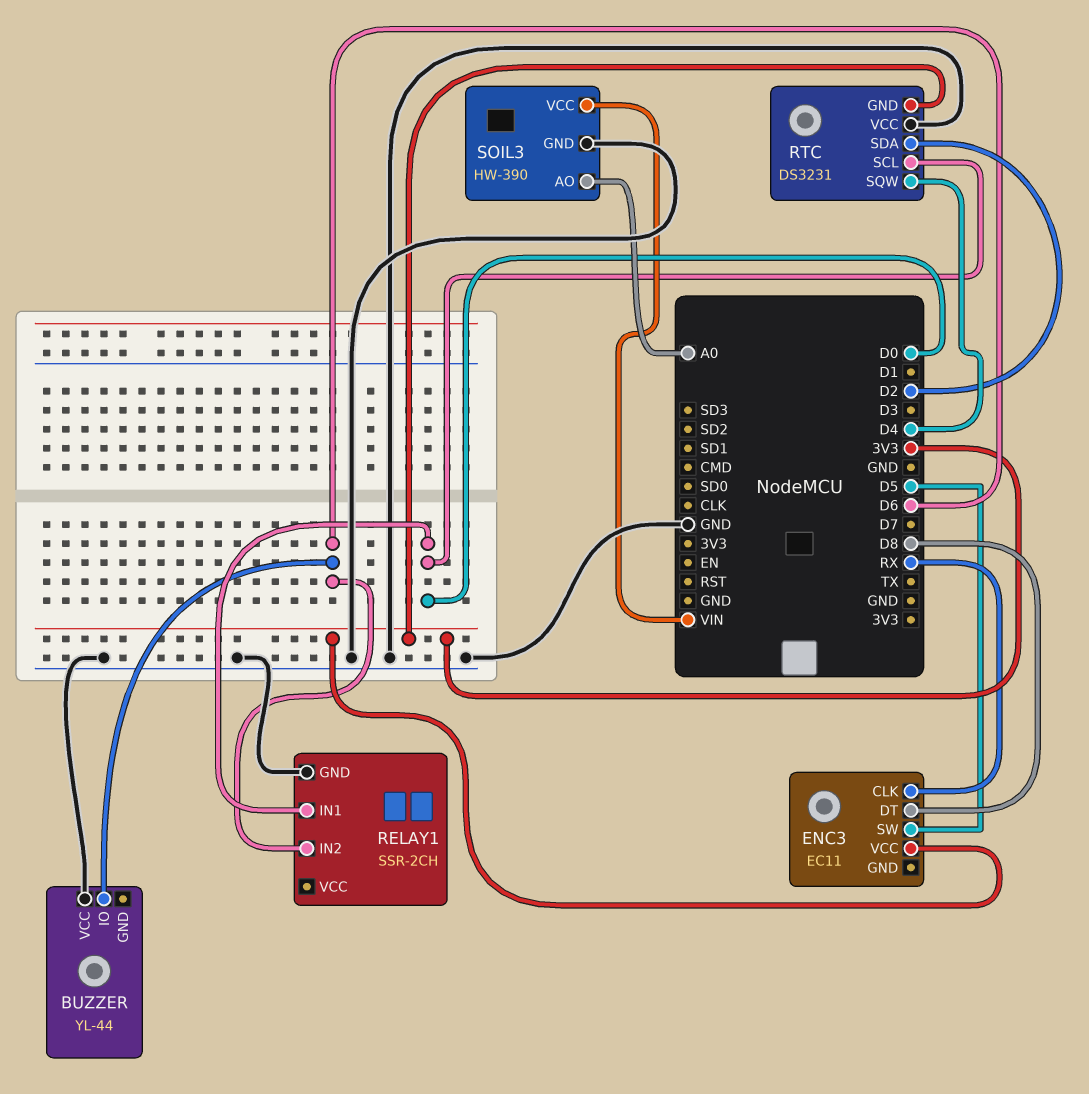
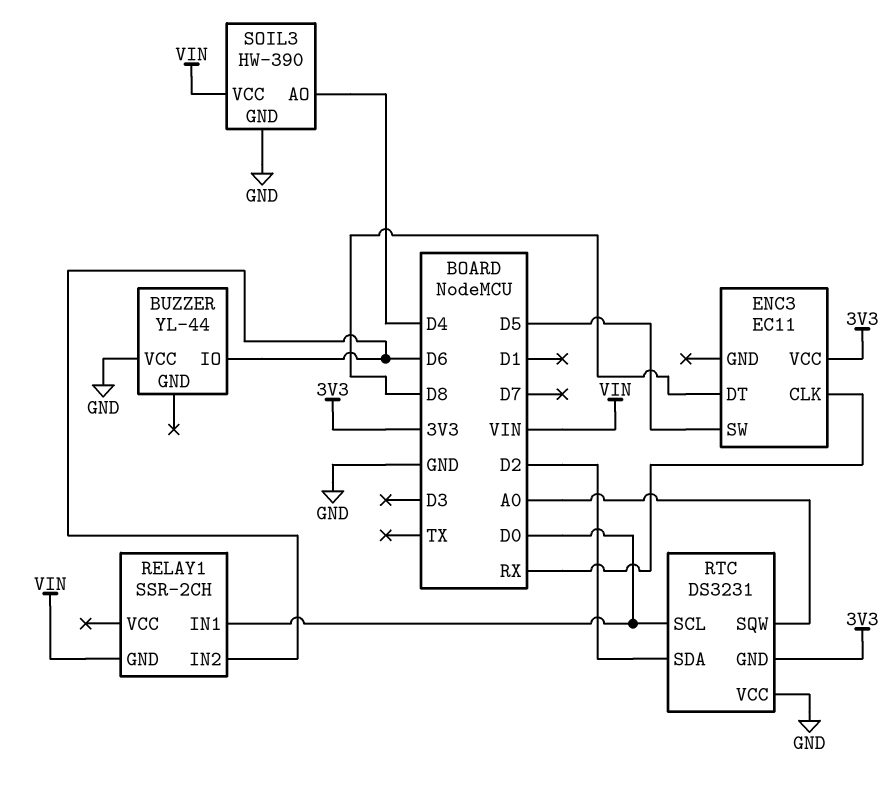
RELAY1 pin GND: GND -> VIN
RTC pin SQW: D4 -> A0
SOIL3 pin AO: A0 -> D4

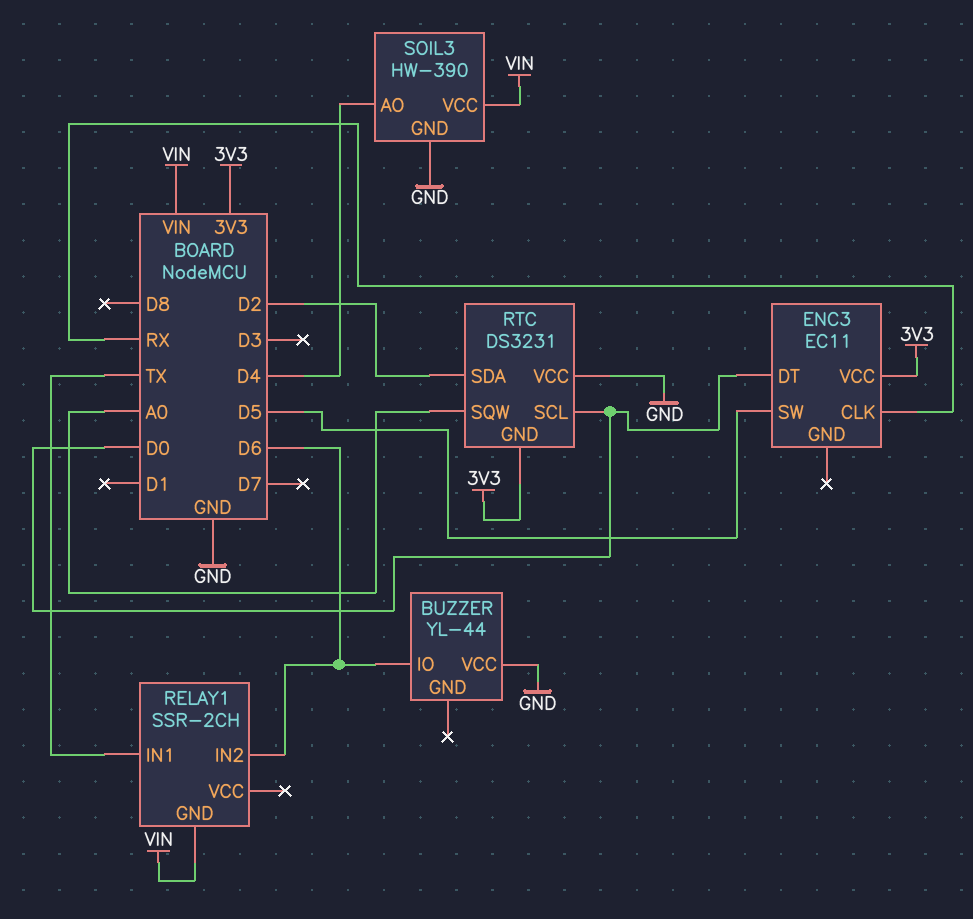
ENC3 pin DT: D8 -> D0
RELAY1 pin IN1: D0 -> TX

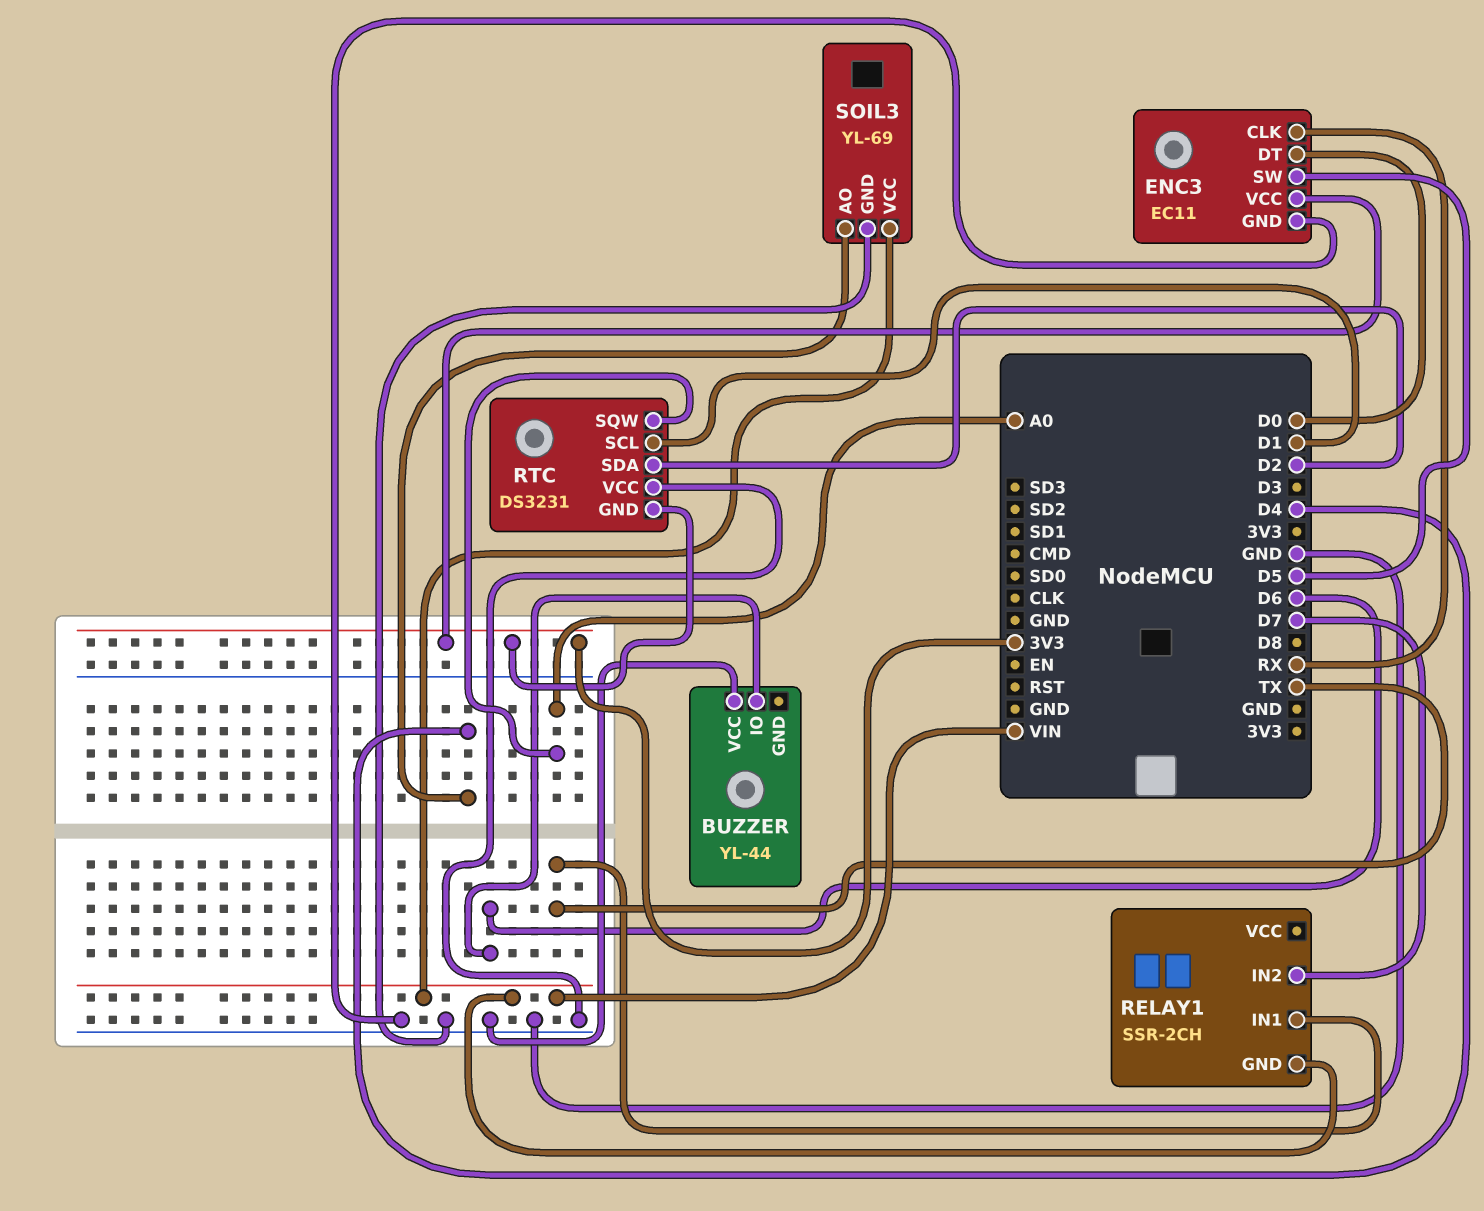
ENC3 pin GND: none -> GND
RELAY1 pin IN2: D6 -> D7
RTC pin SCL: D0 -> D1
SOIL3: HW-390 -> YL-69

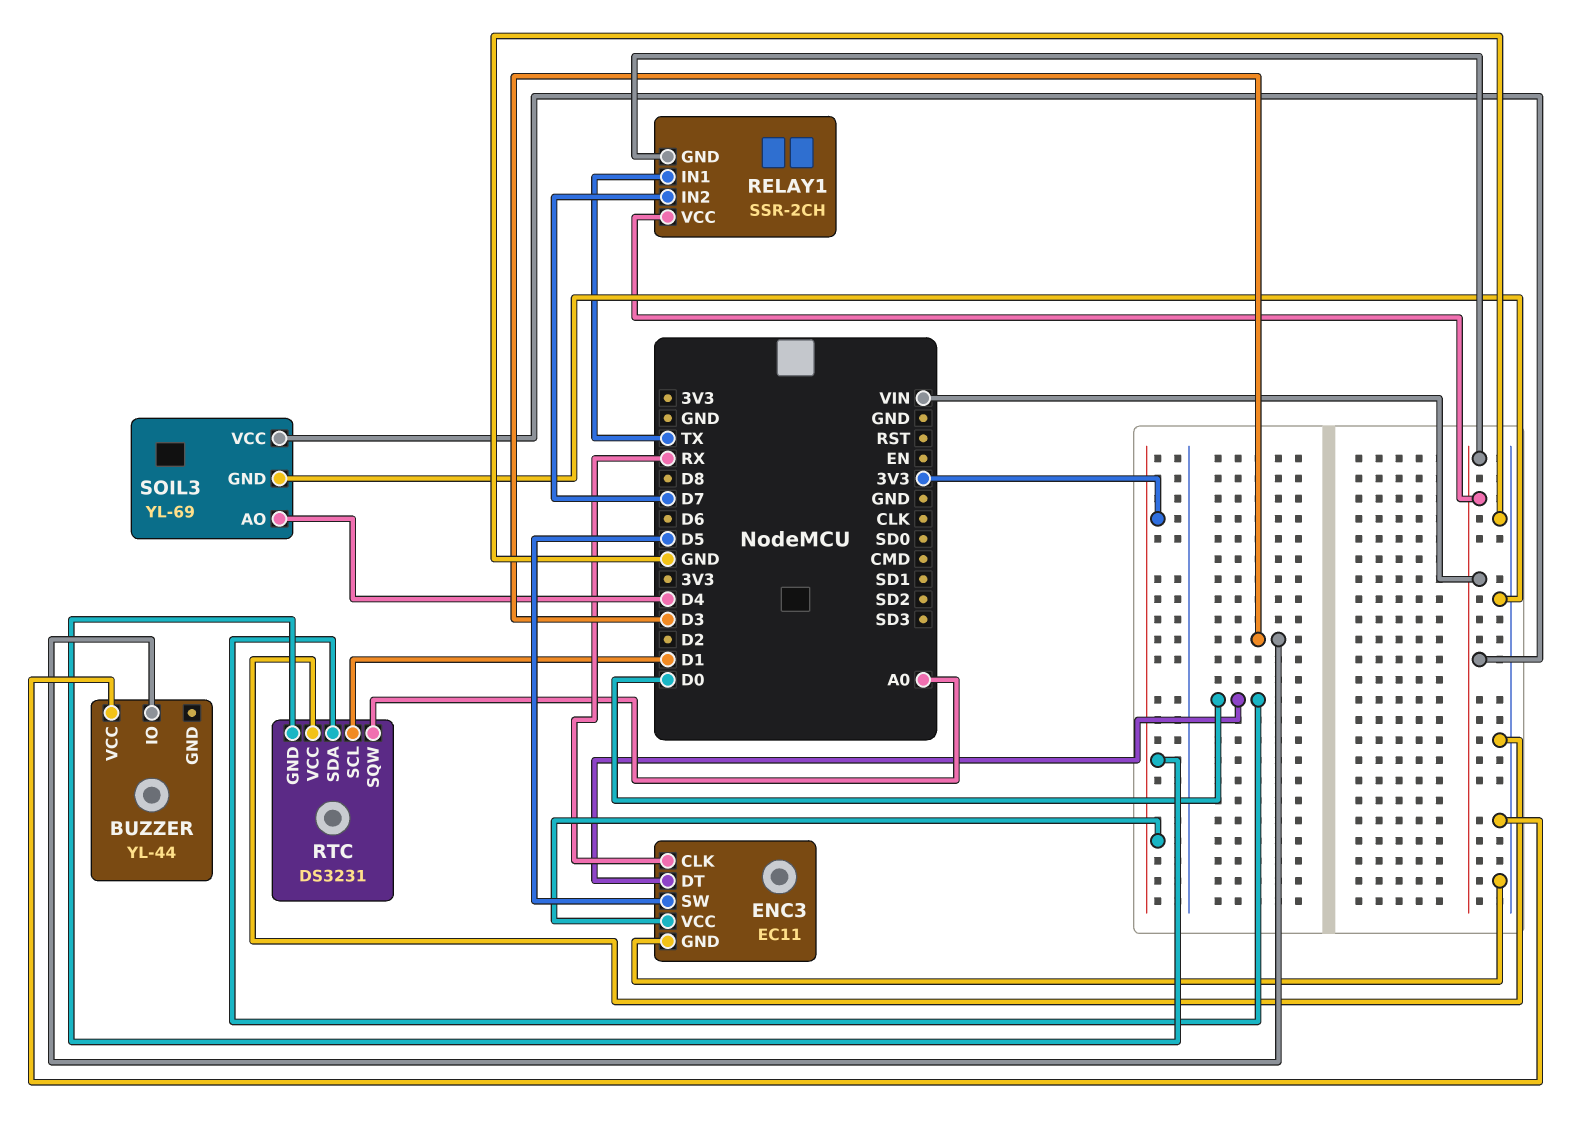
BUZZER pin IO: D6 -> D3
RELAY1 pin VCC: none -> VIN
RTC pin SDA: D2 -> D0

